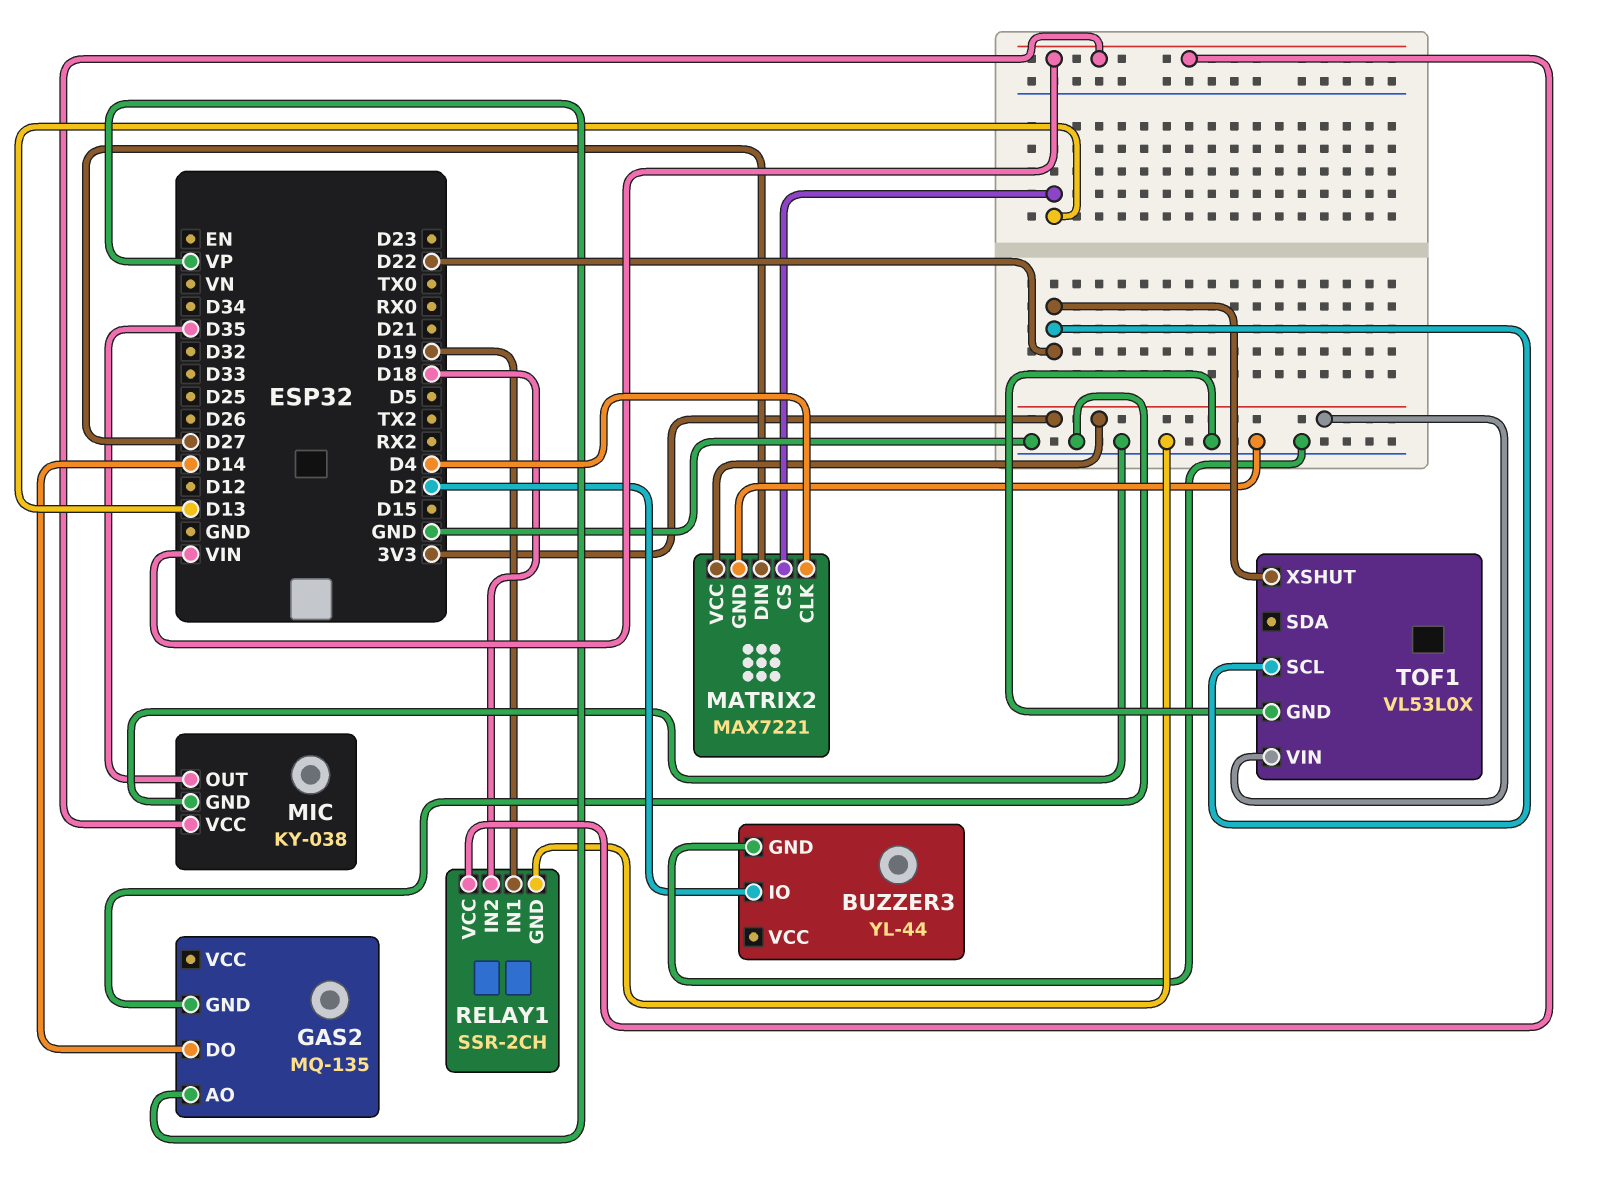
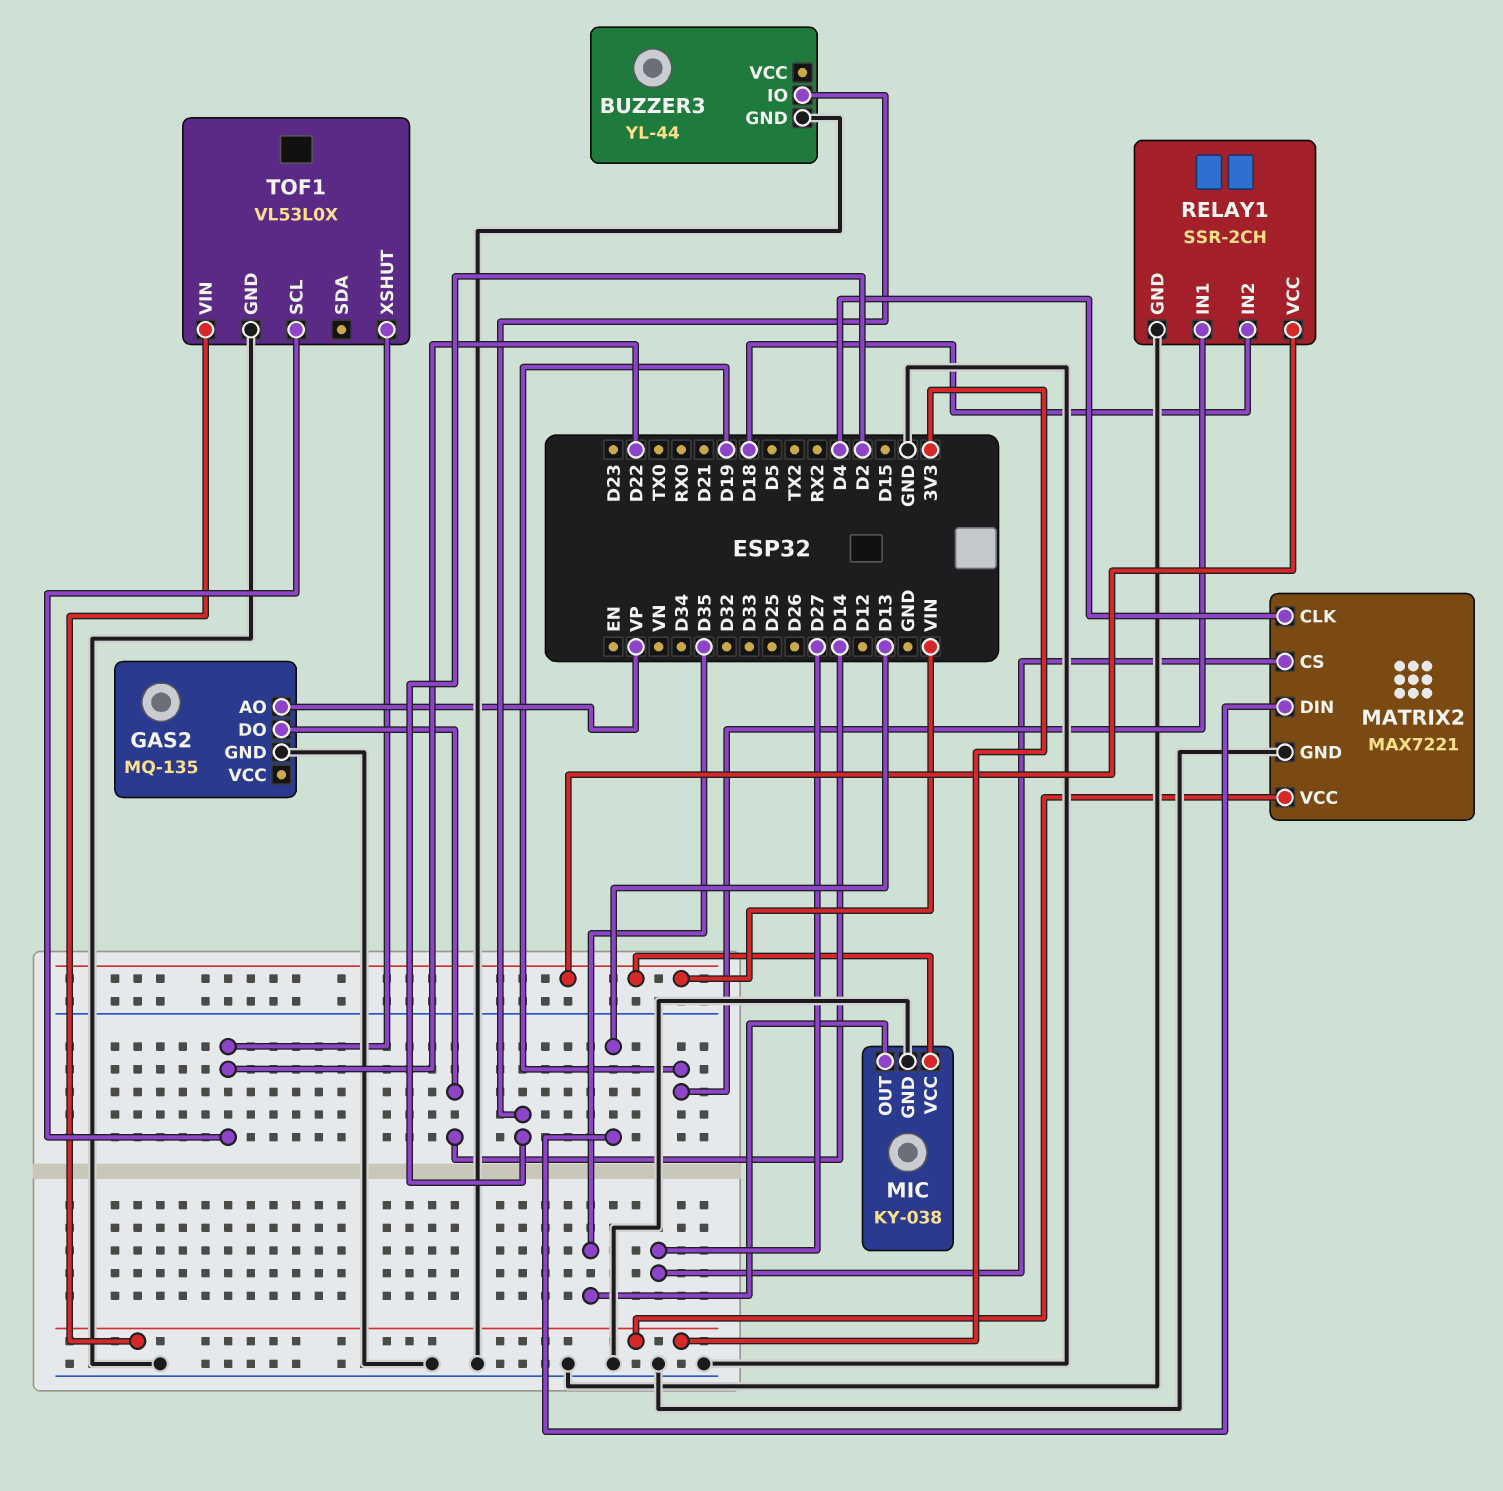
MATRIX2 pin CS: D13 -> D27
MATRIX2 pin DIN: D27 -> D13

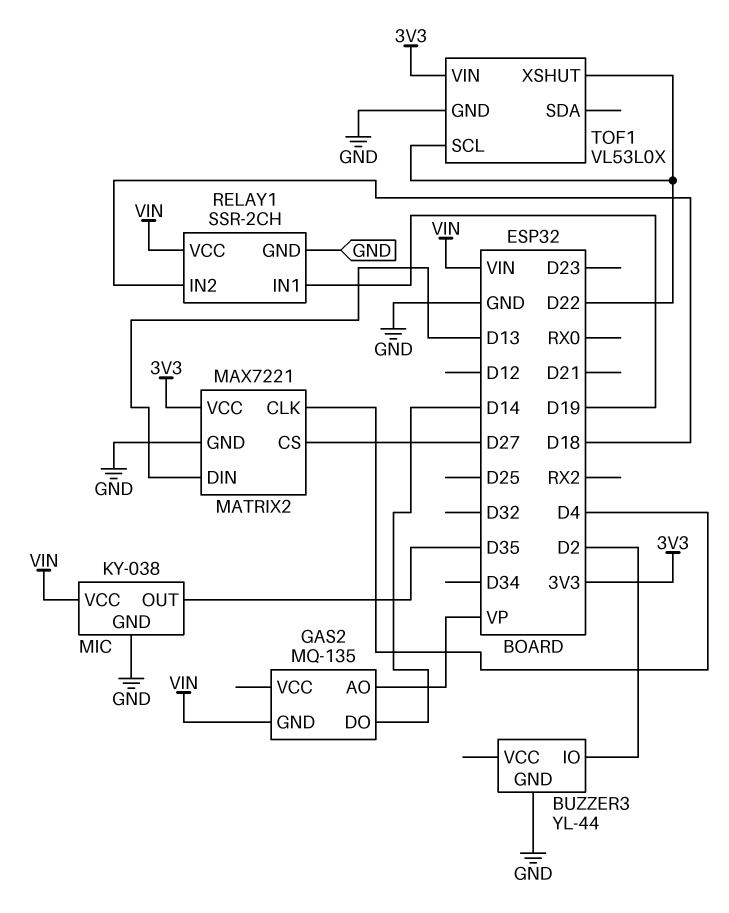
GAS2 pin GND: GND -> VIN

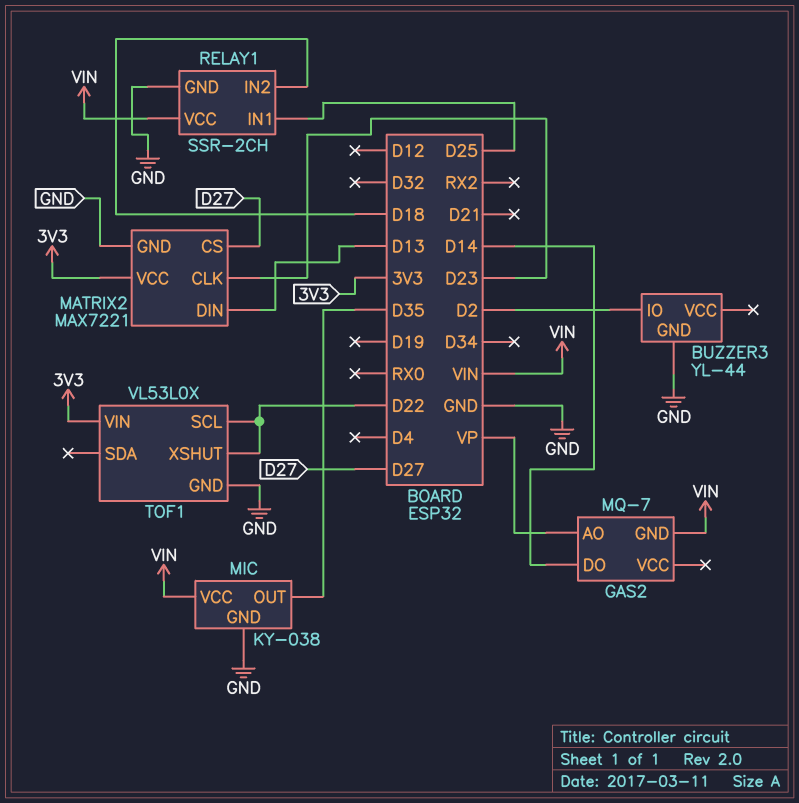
GAS2: MQ-135 -> MQ-7
MATRIX2 pin CLK: D4 -> D23
RELAY1 pin IN1: D19 -> D25

